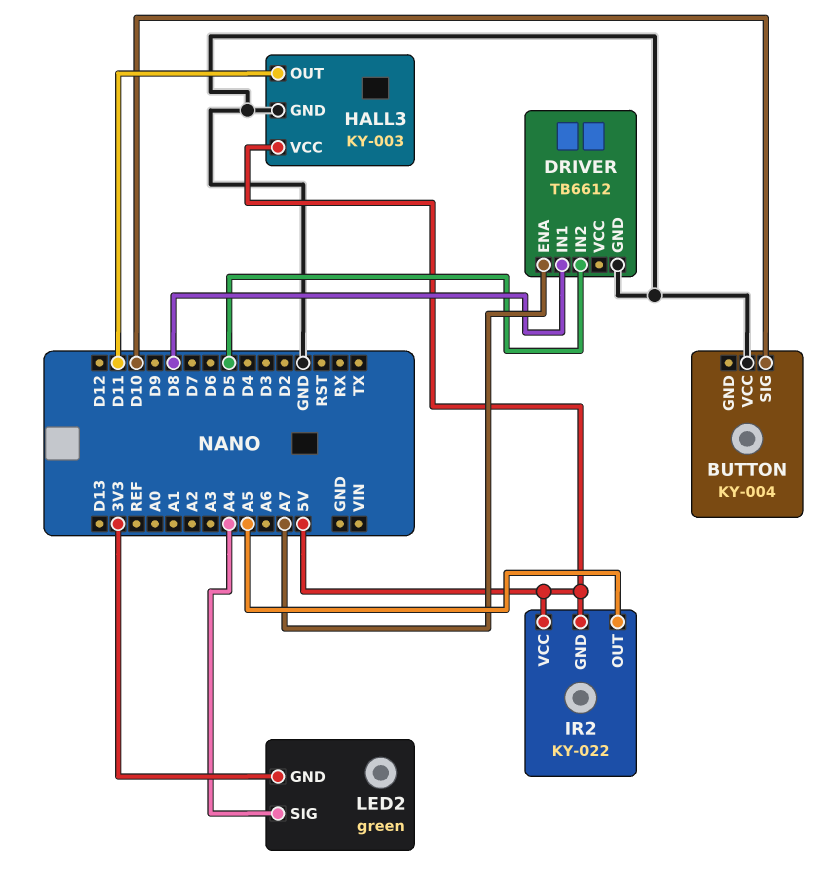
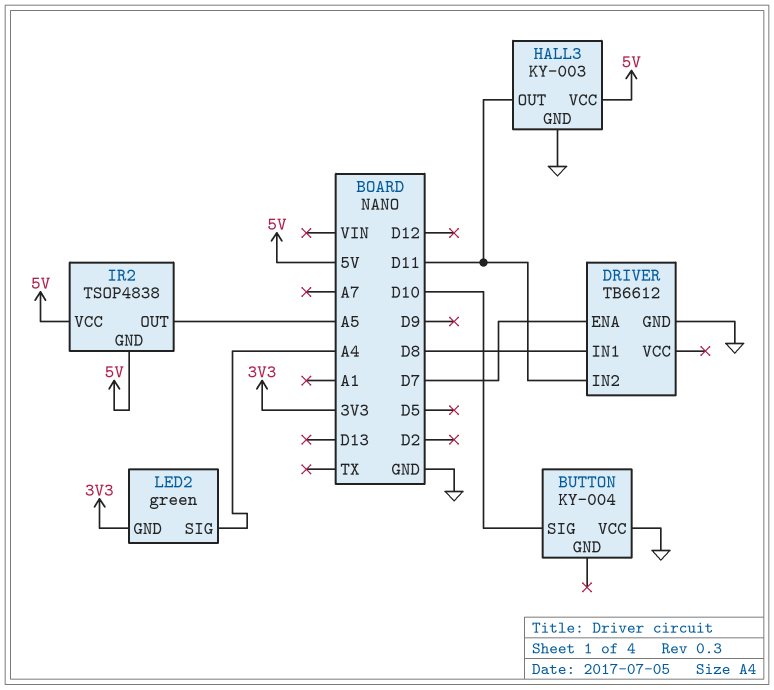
DRIVER pin ENA: A7 -> D7
DRIVER pin IN2: D5 -> D11
IR2: KY-022 -> TSOP4838

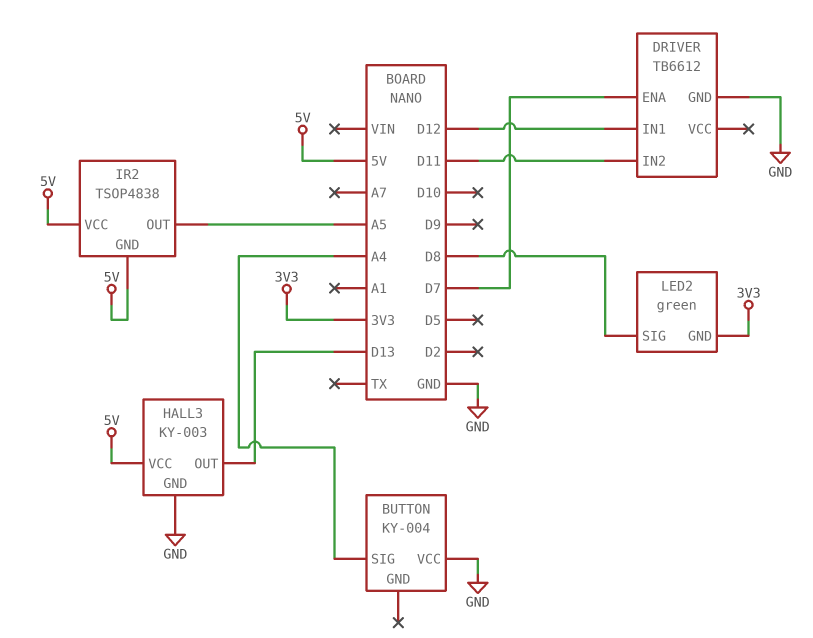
BUTTON pin SIG: D10 -> A4
DRIVER pin IN1: D8 -> D12
HALL3 pin OUT: D11 -> D13
LED2 pin SIG: A4 -> D8

